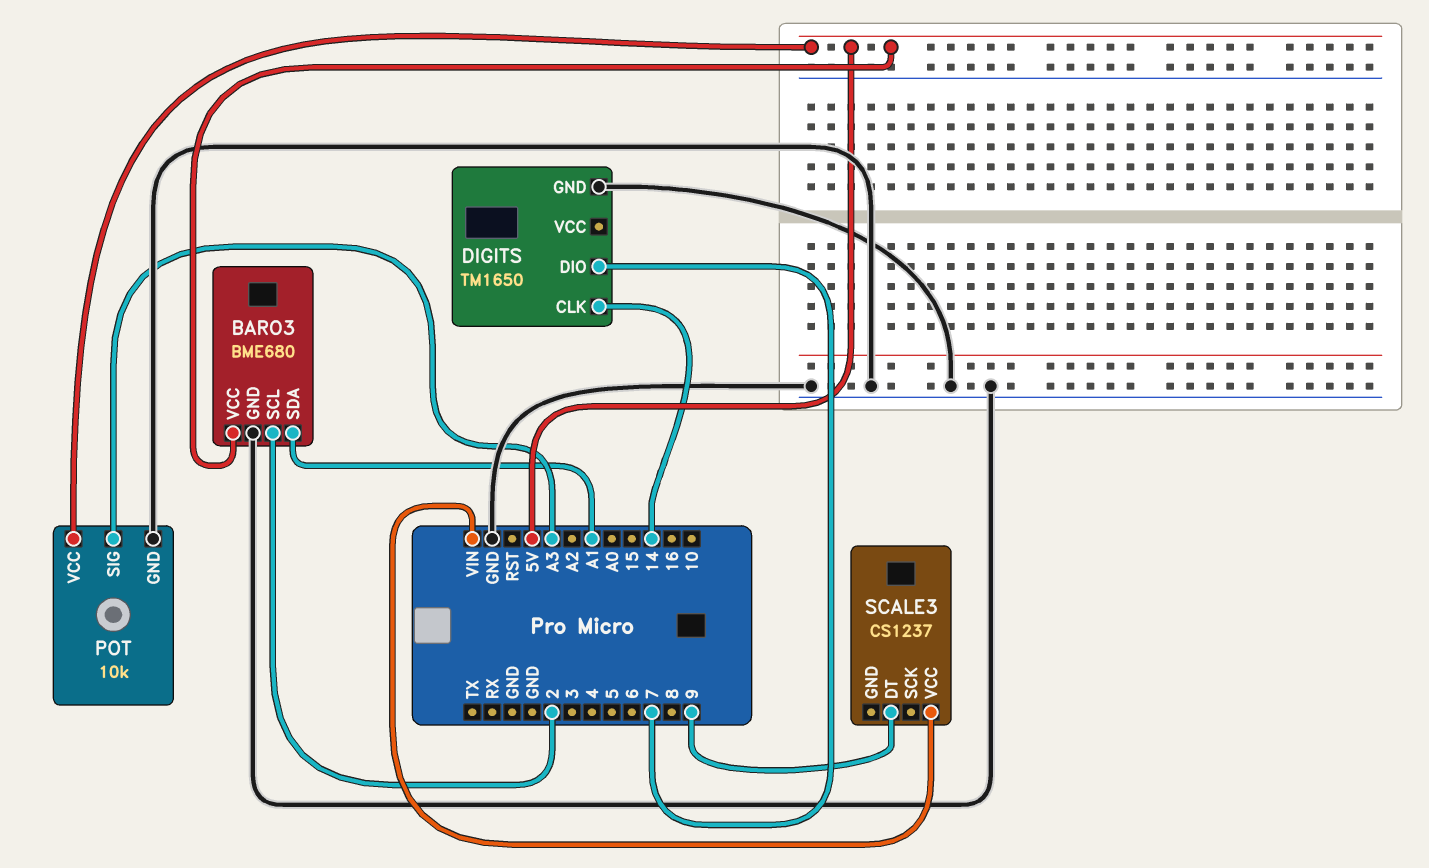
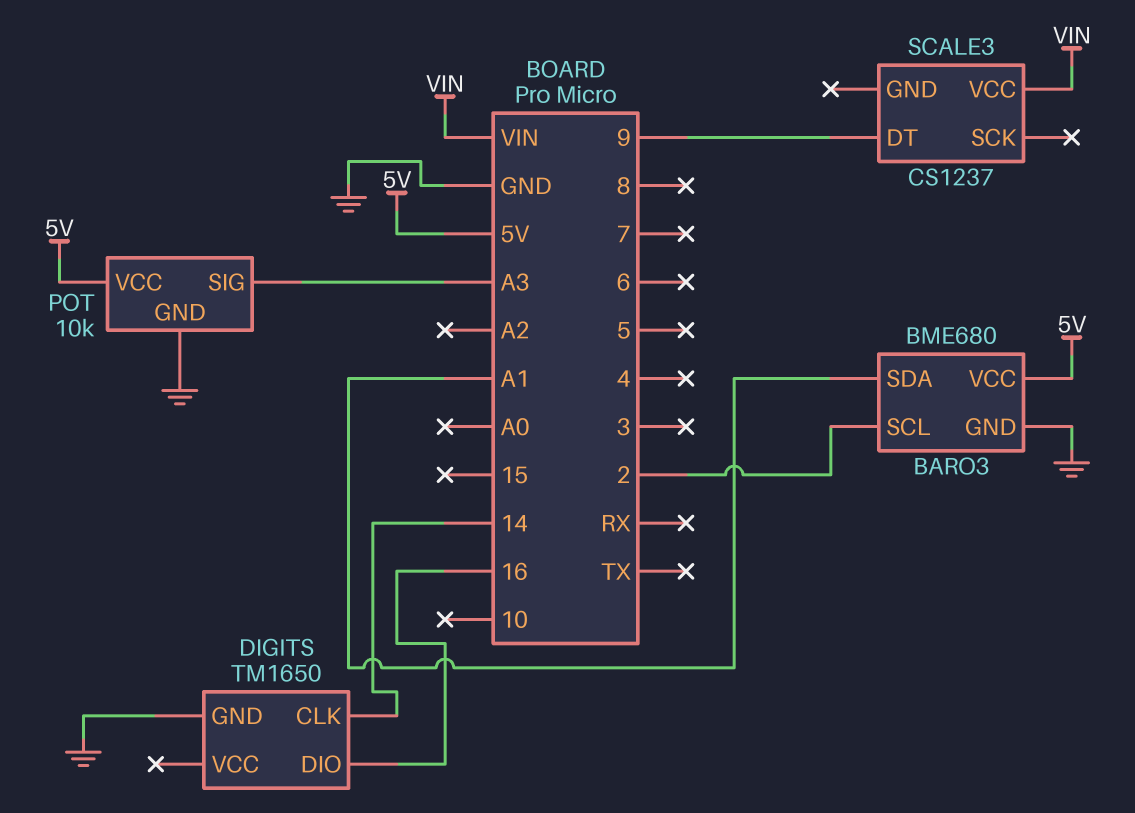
DIGITS pin DIO: 7 -> 16

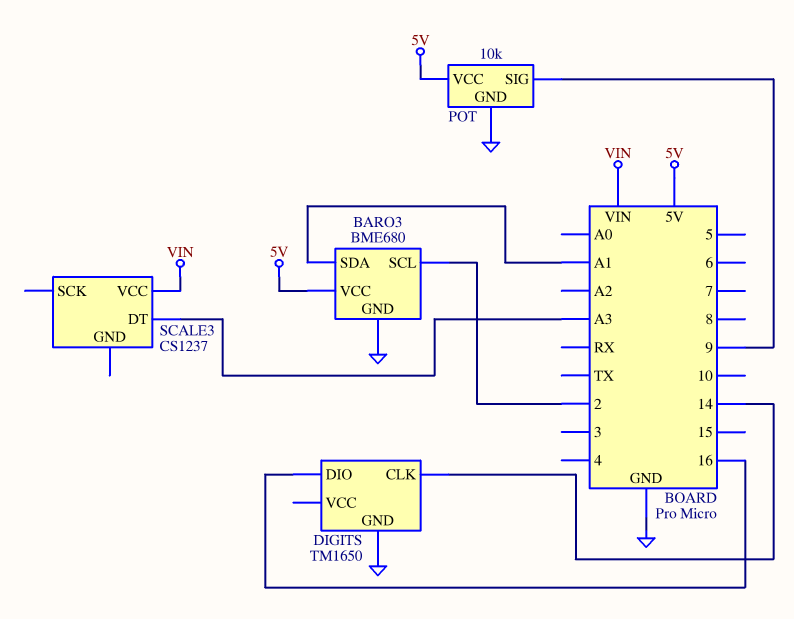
POT pin SIG: A3 -> 9
SCALE3 pin DT: 9 -> A3

